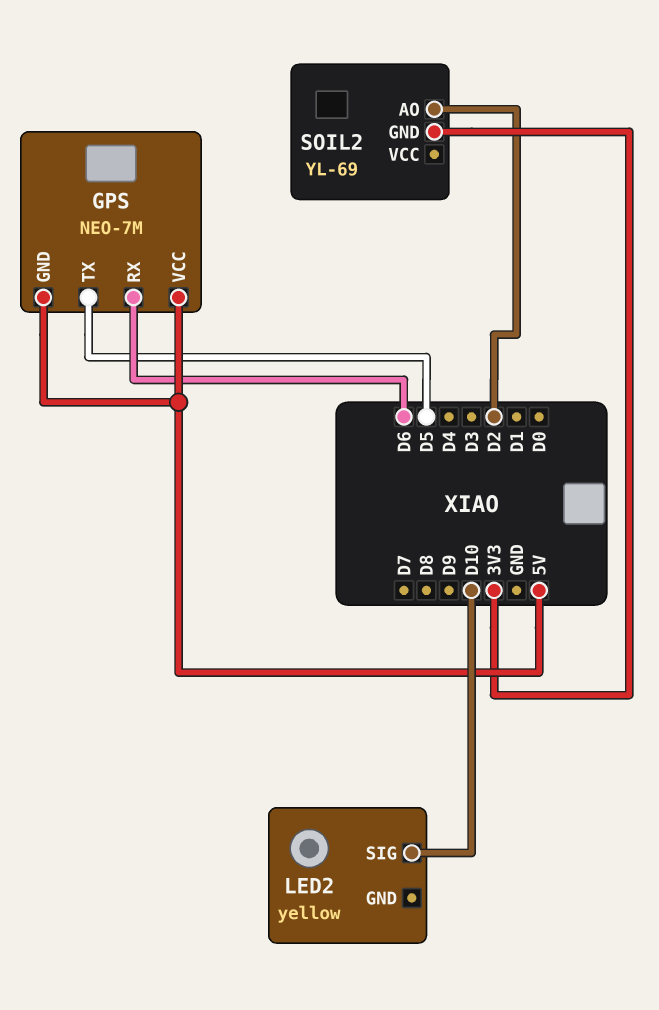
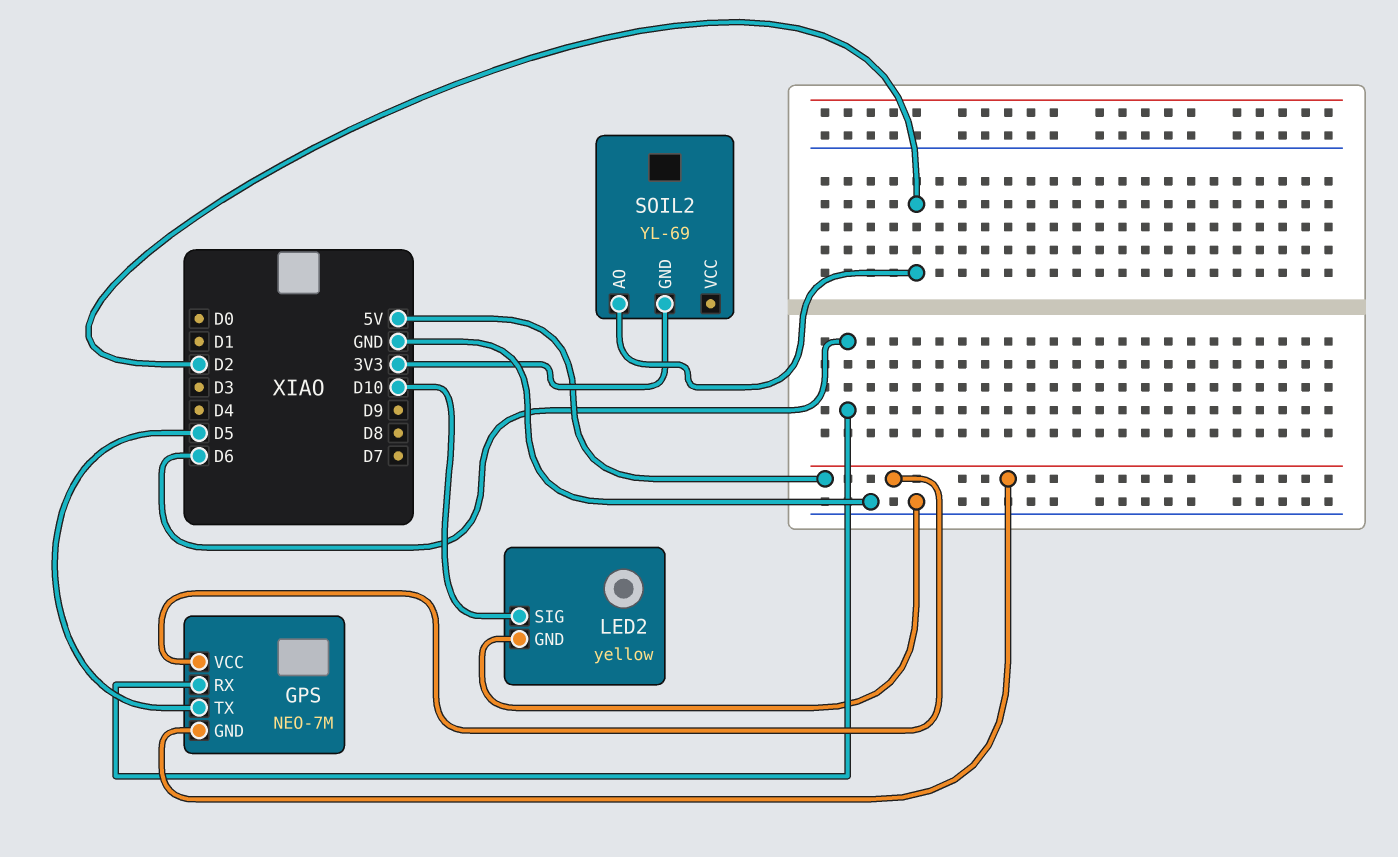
LED2 pin GND: none -> GND

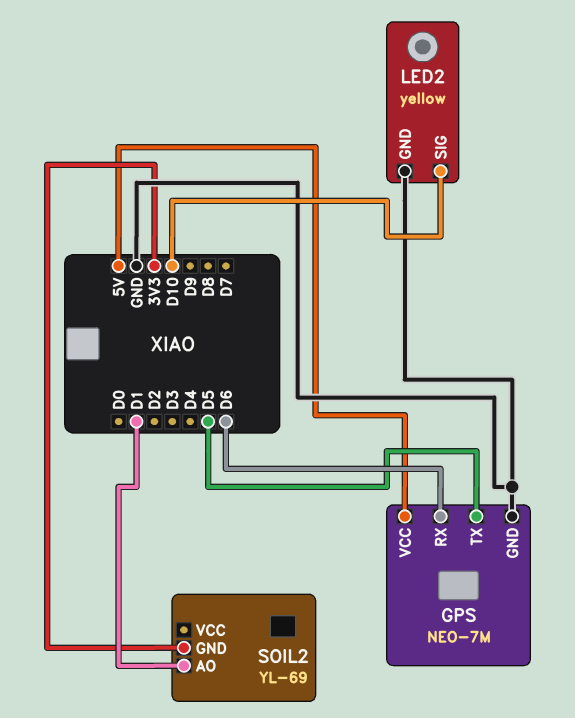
GPS pin GND: 5V -> GND
SOIL2 pin AO: D2 -> D1

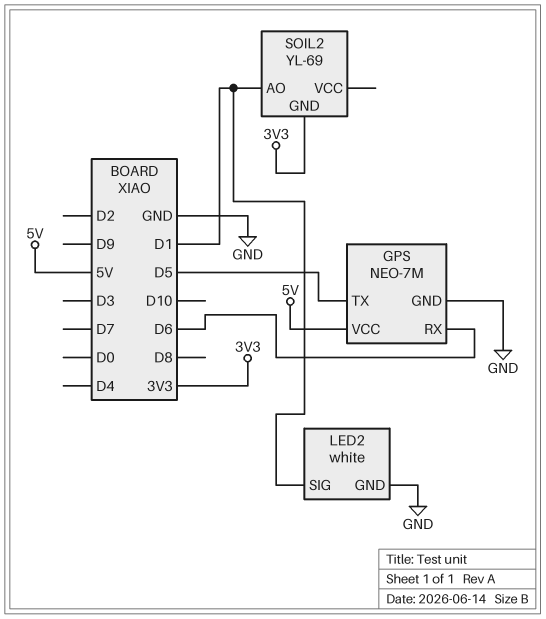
LED2: yellow -> white
LED2 pin SIG: D10 -> D1

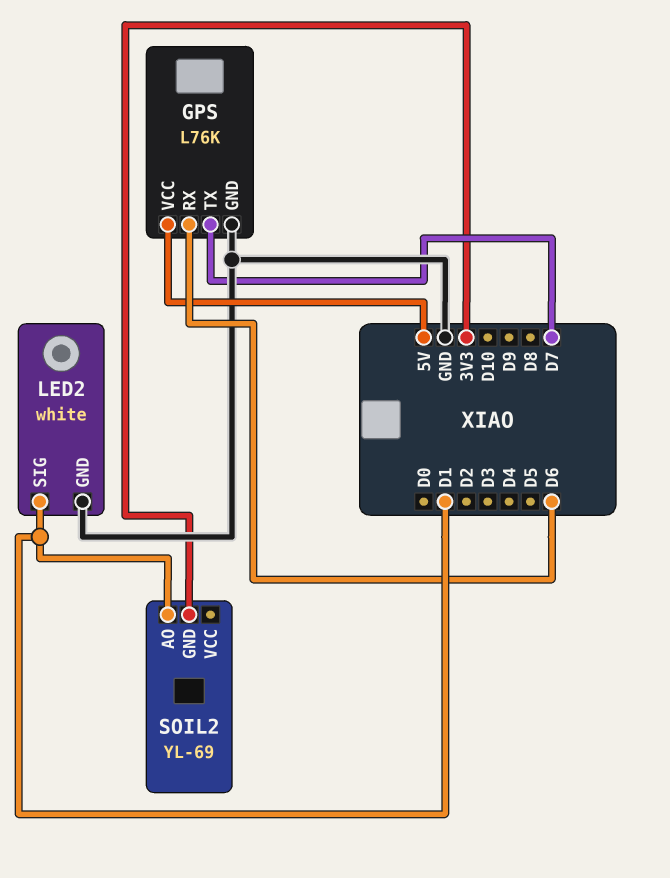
GPS: NEO-7M -> L76K
GPS pin TX: D5 -> D7

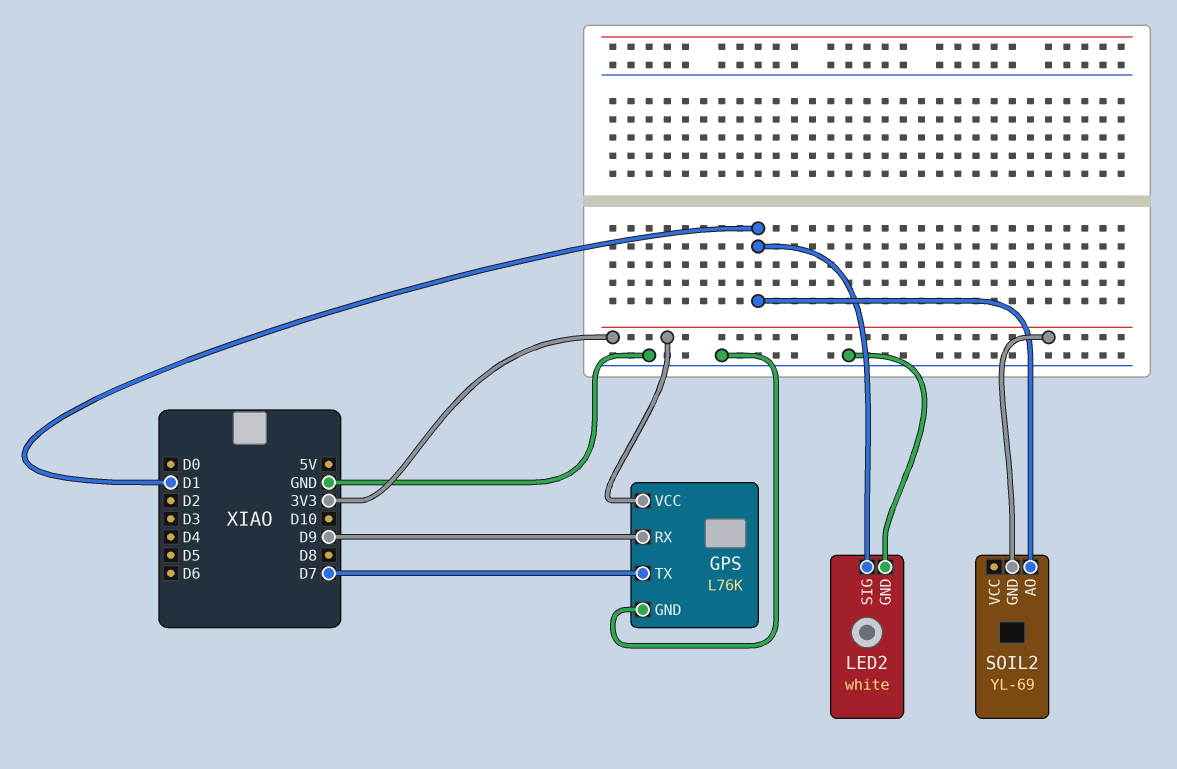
GPS pin RX: D6 -> D9
GPS pin VCC: 5V -> 3V3

